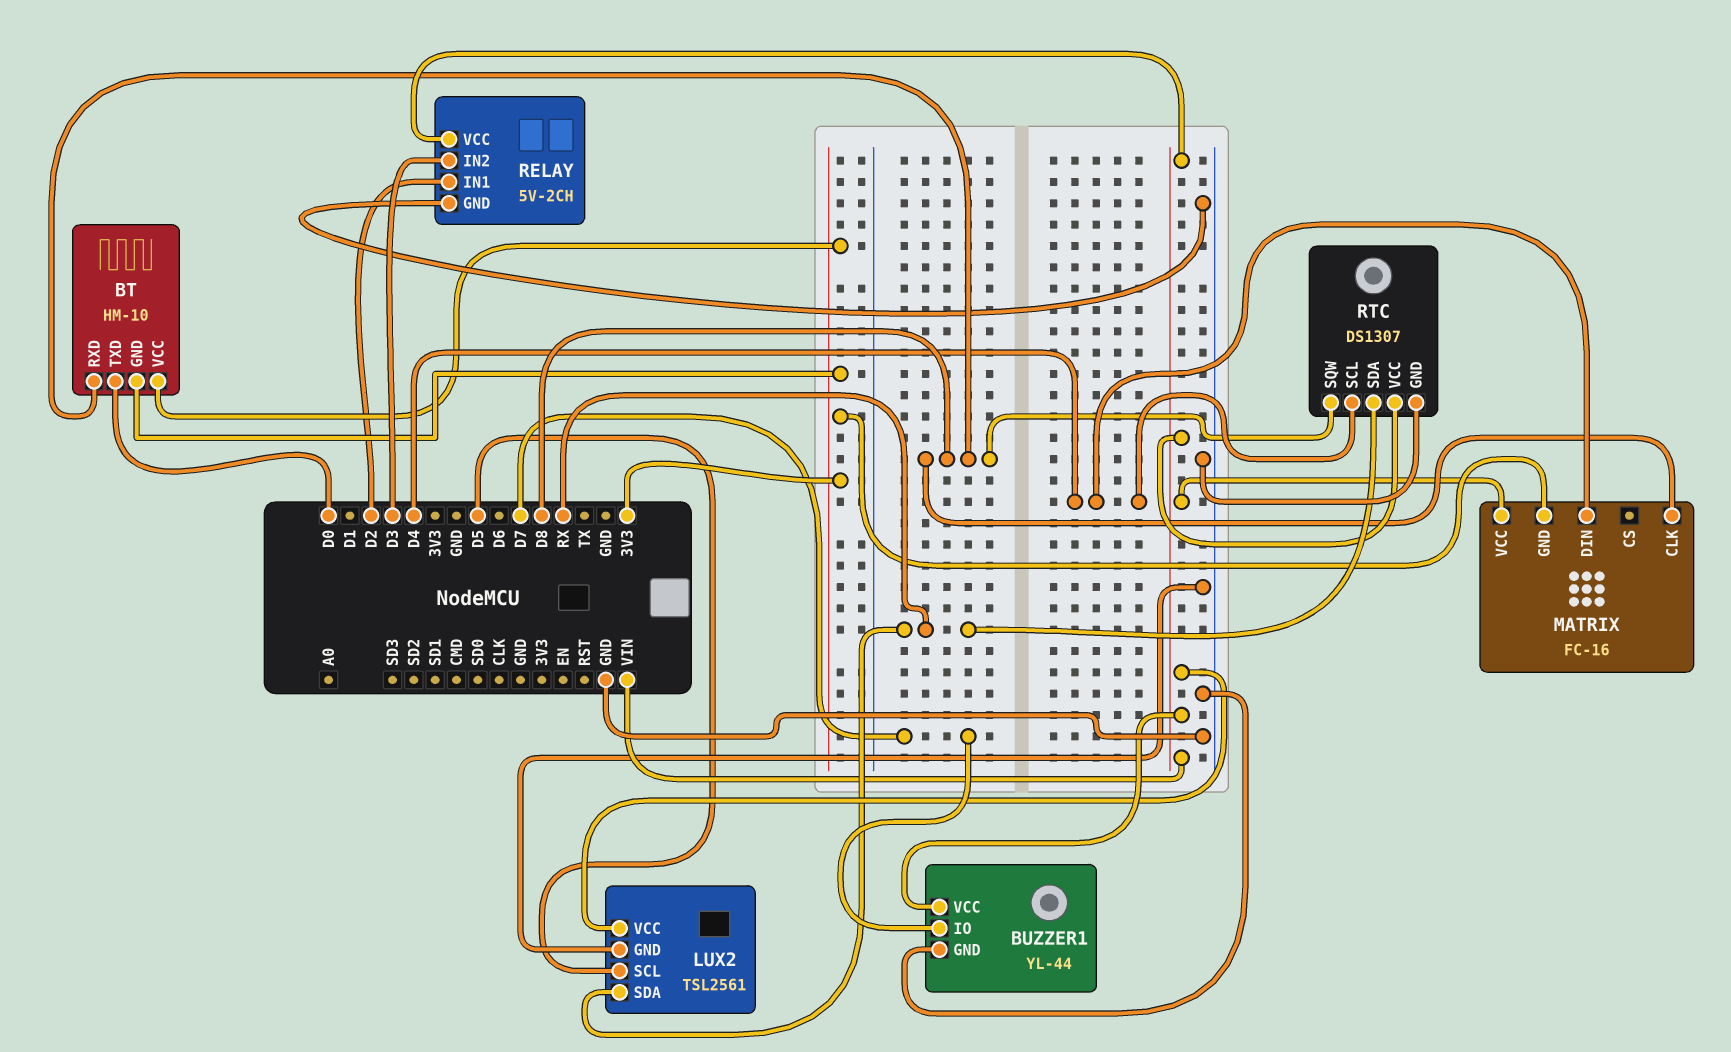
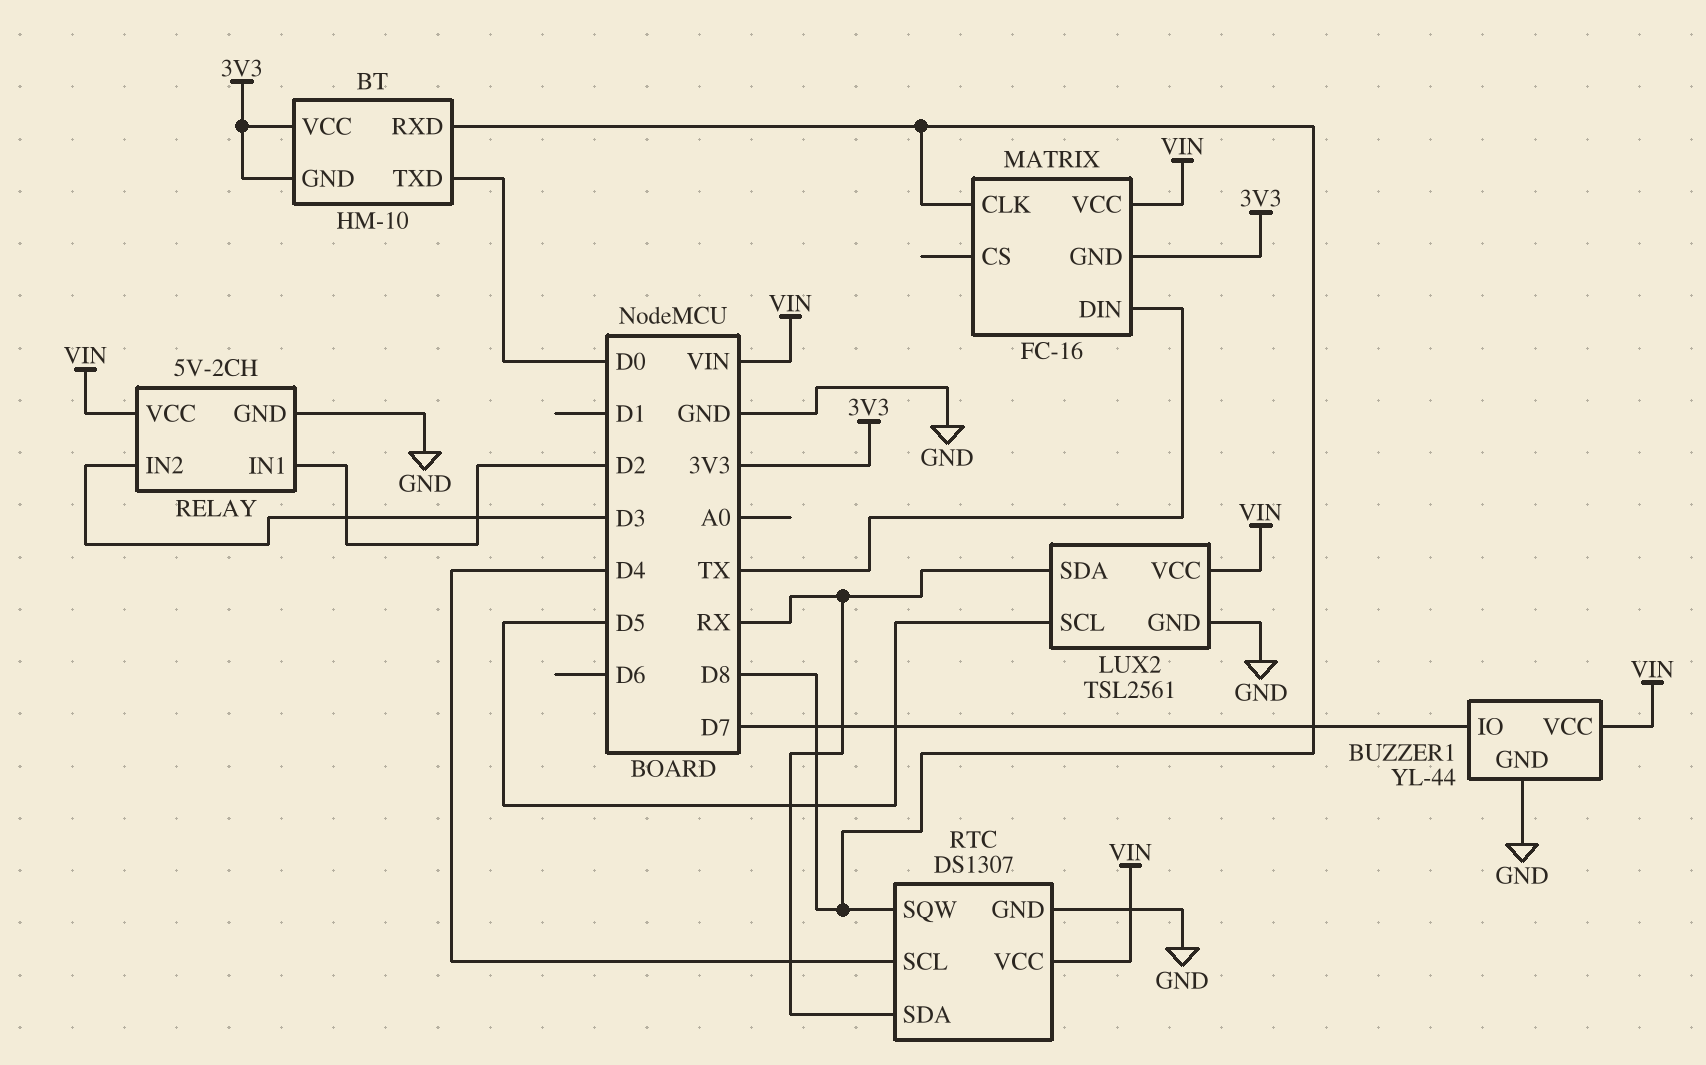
MATRIX pin DIN: D4 -> TX

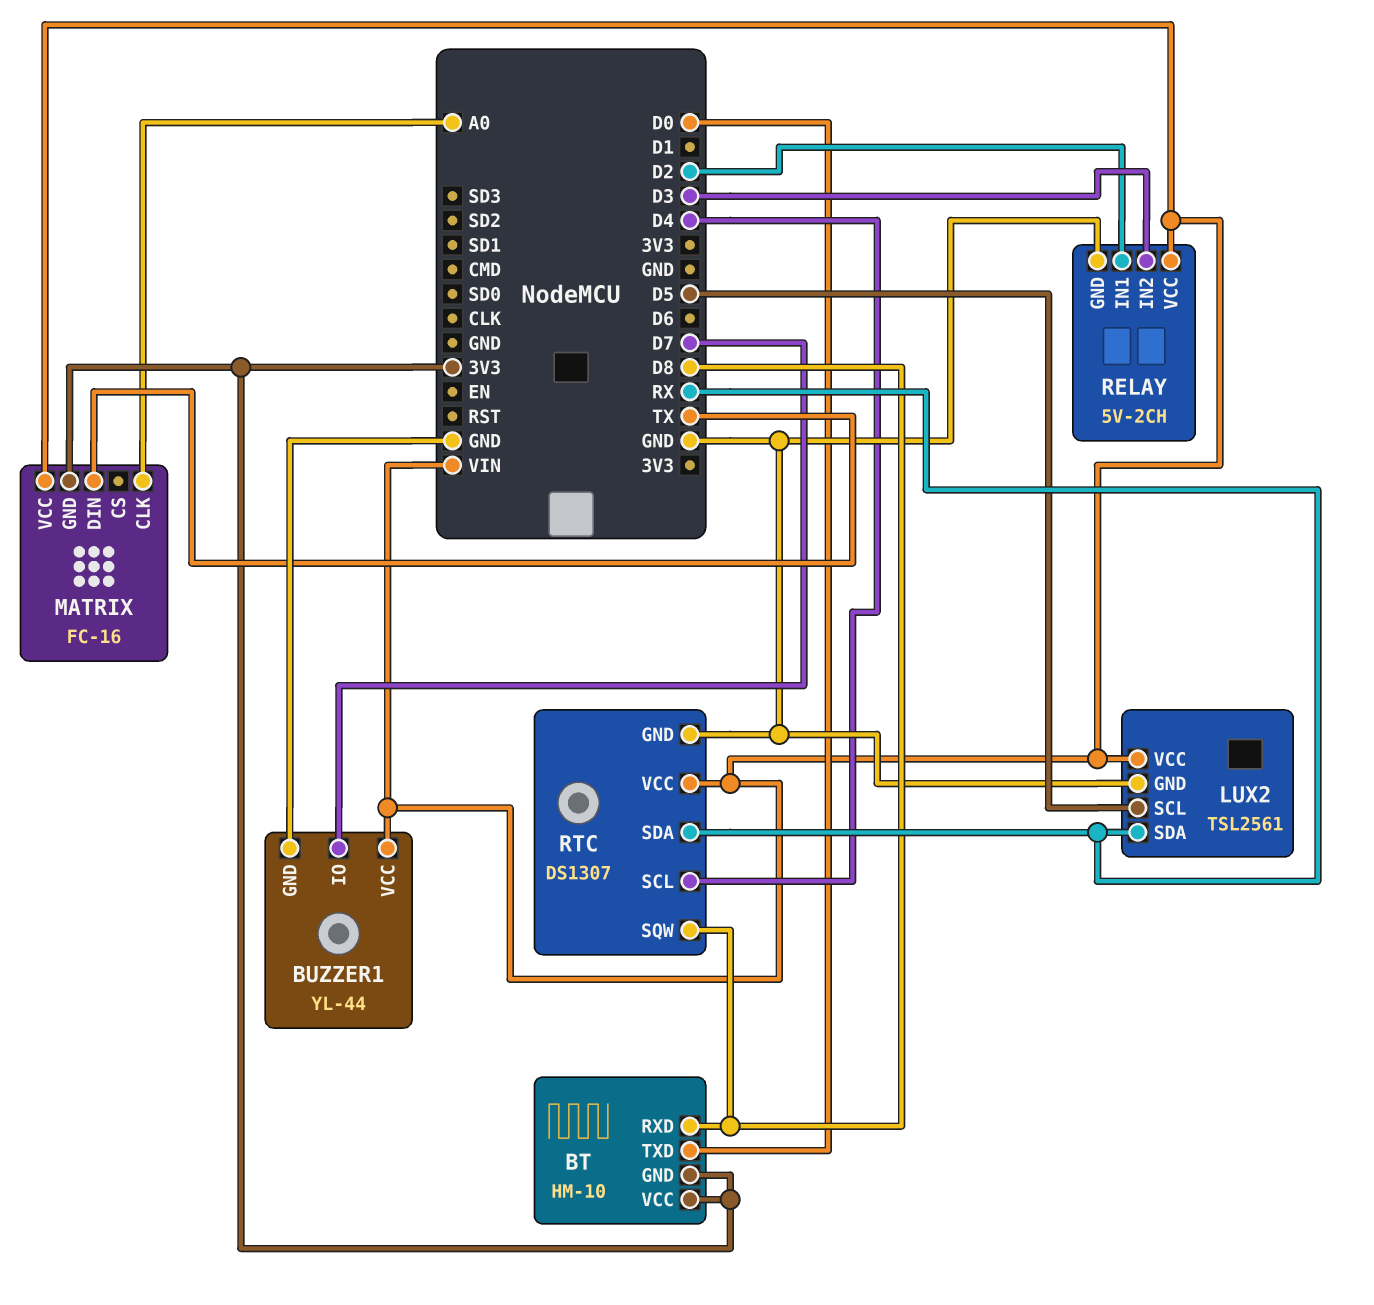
MATRIX pin CLK: D8 -> A0

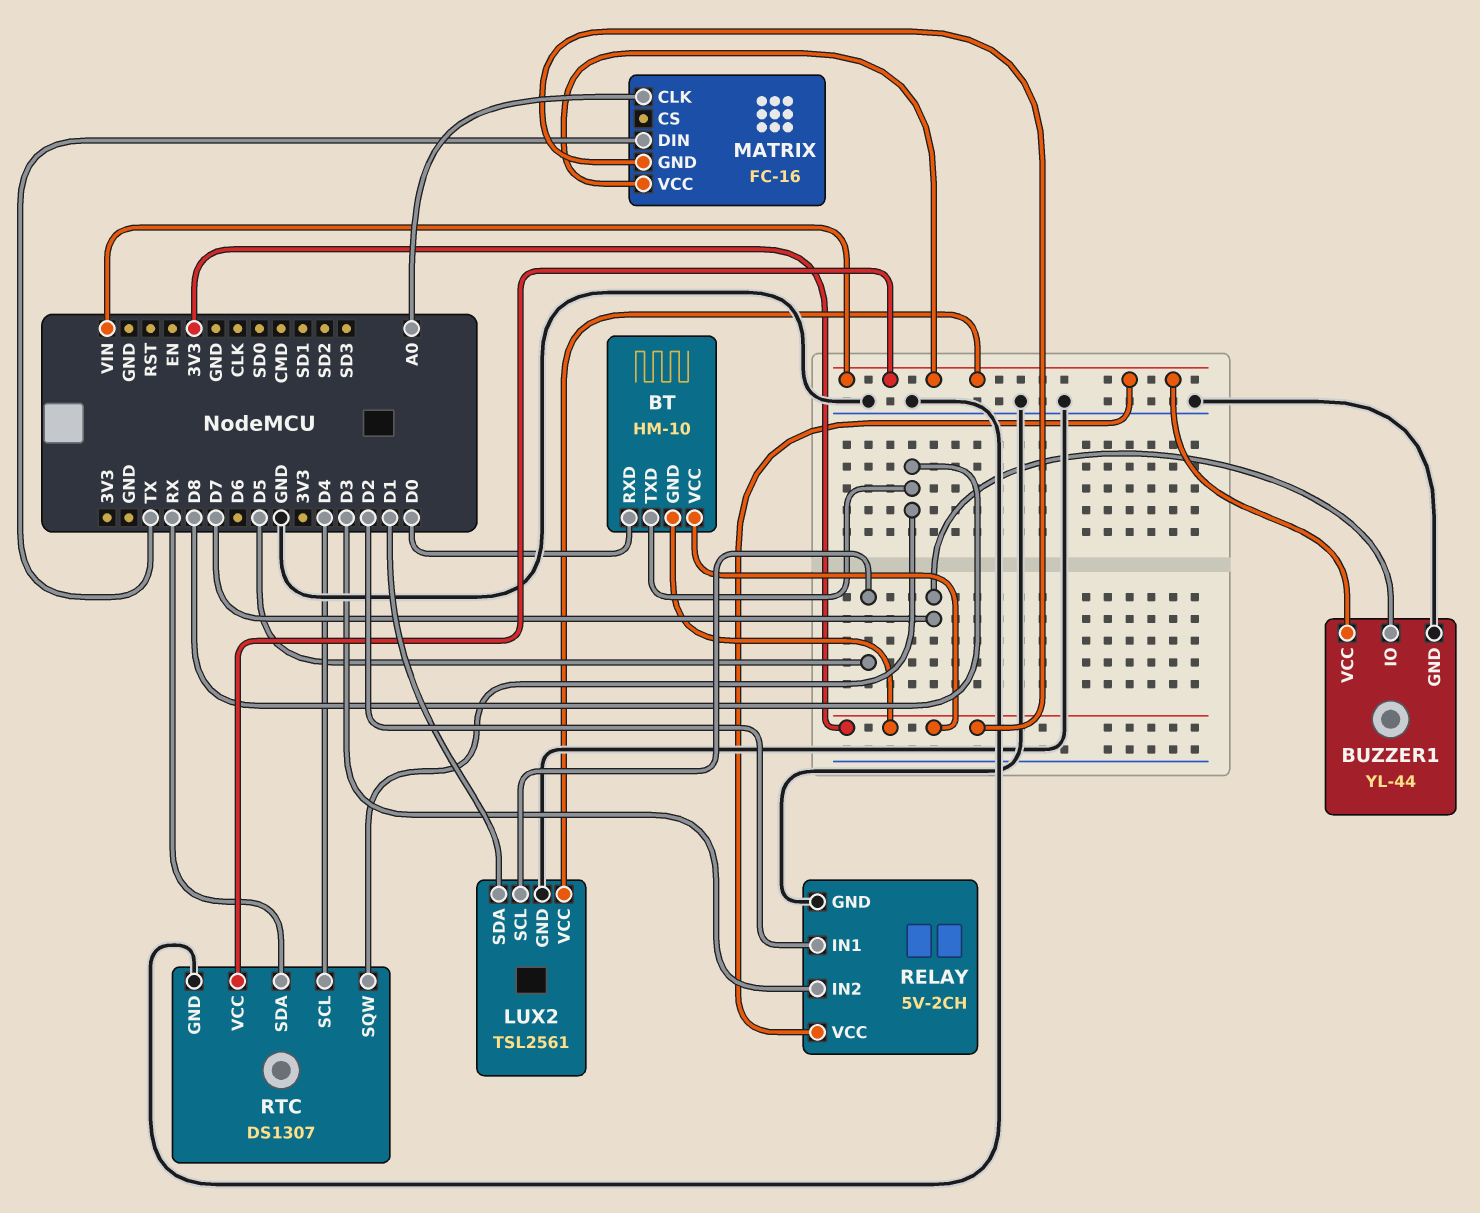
BT pin RXD: D8 -> D0
BT pin TXD: D0 -> D8
LUX2 pin SDA: RX -> D1

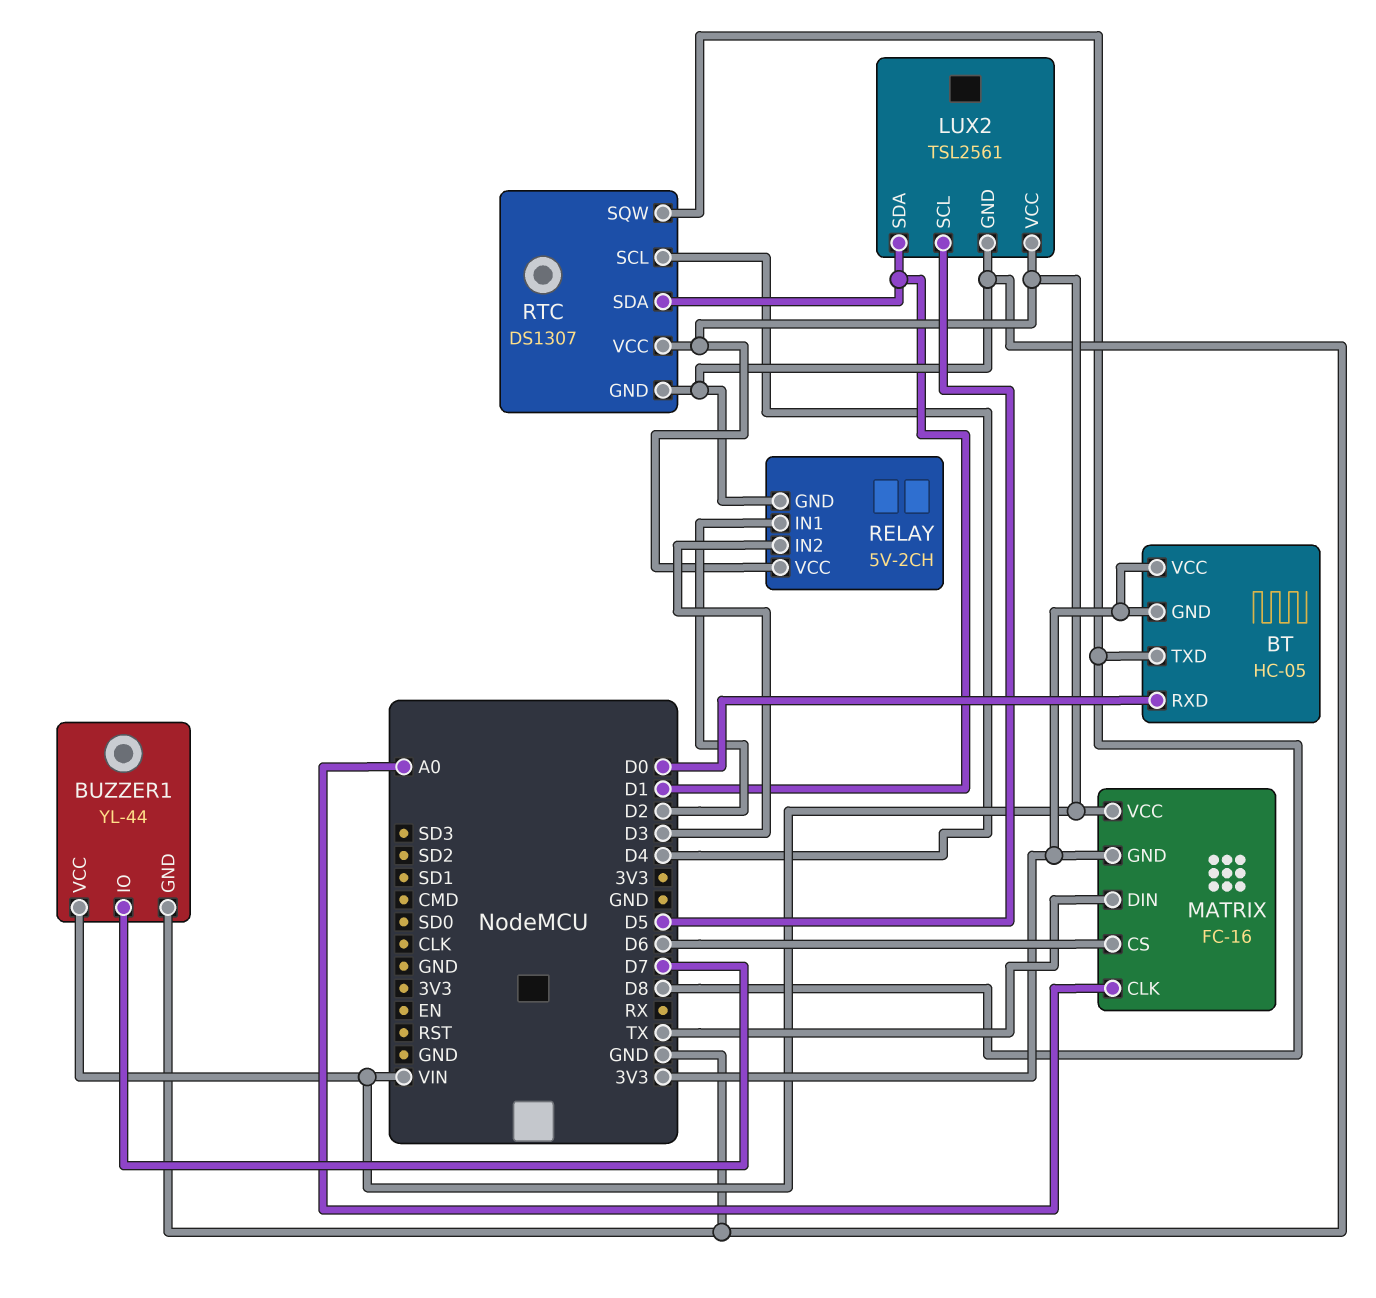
BT: HM-10 -> HC-05
MATRIX pin CS: none -> D6
RTC pin SDA: RX -> D1

